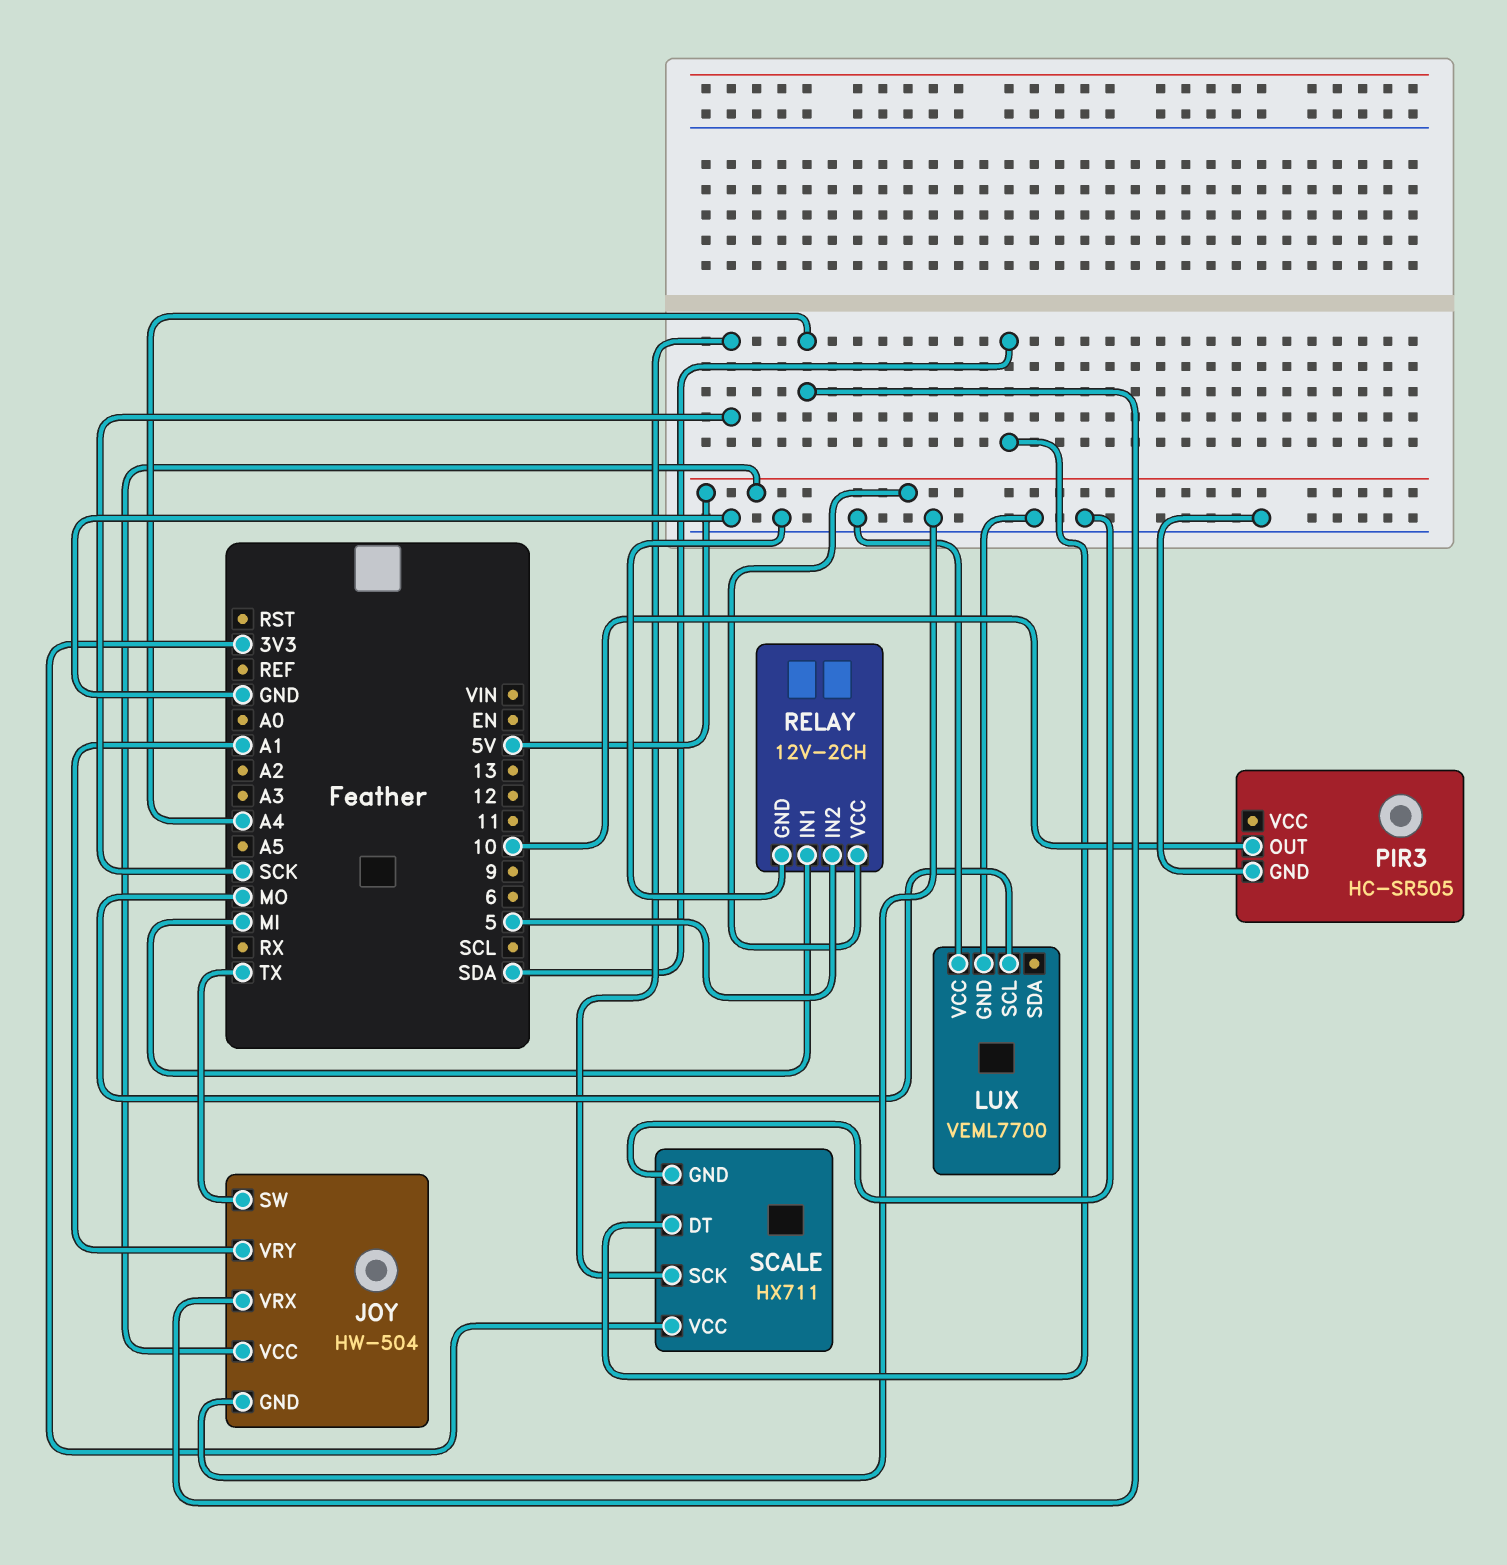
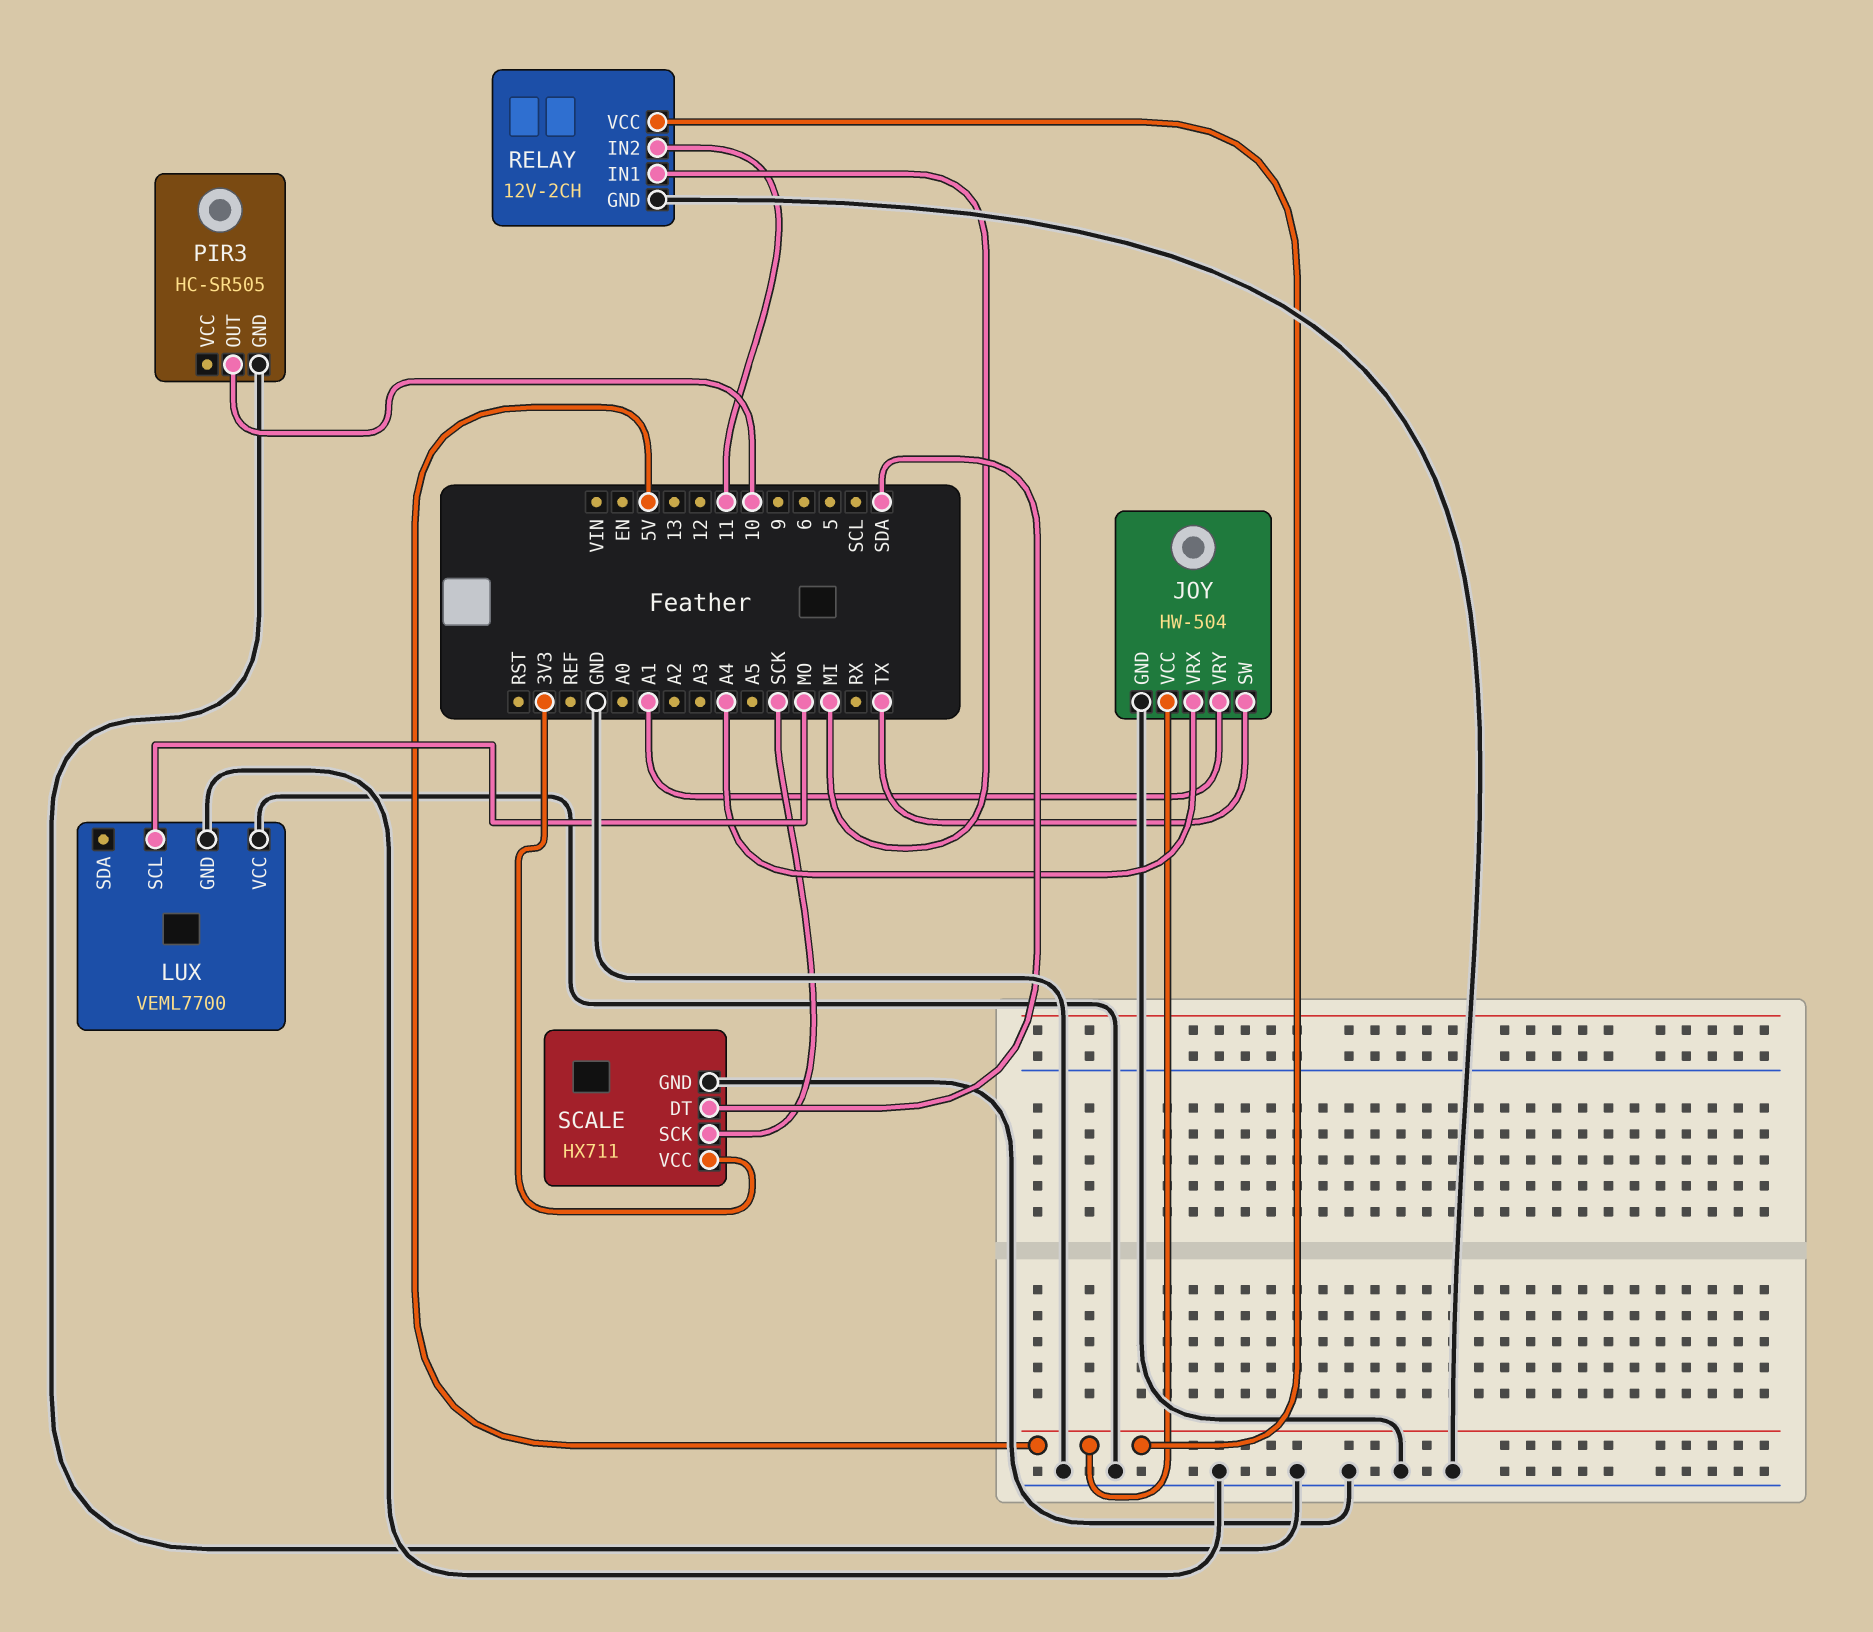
RELAY pin IN2: 5 -> 11

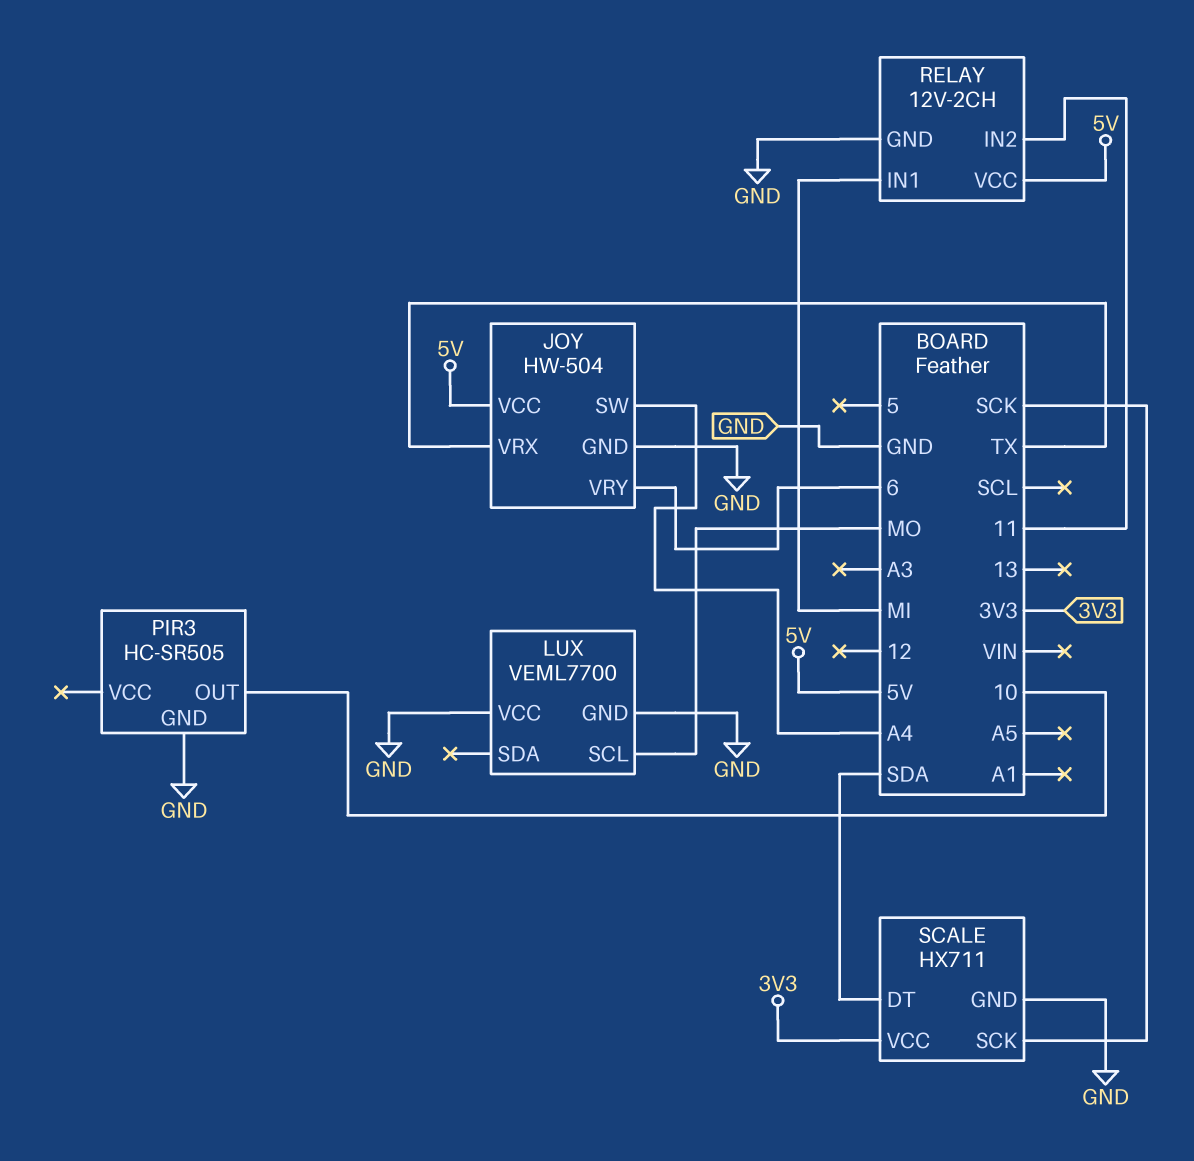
JOY pin SW: TX -> A4
JOY pin VRX: A4 -> TX
JOY pin VRY: A1 -> 6

